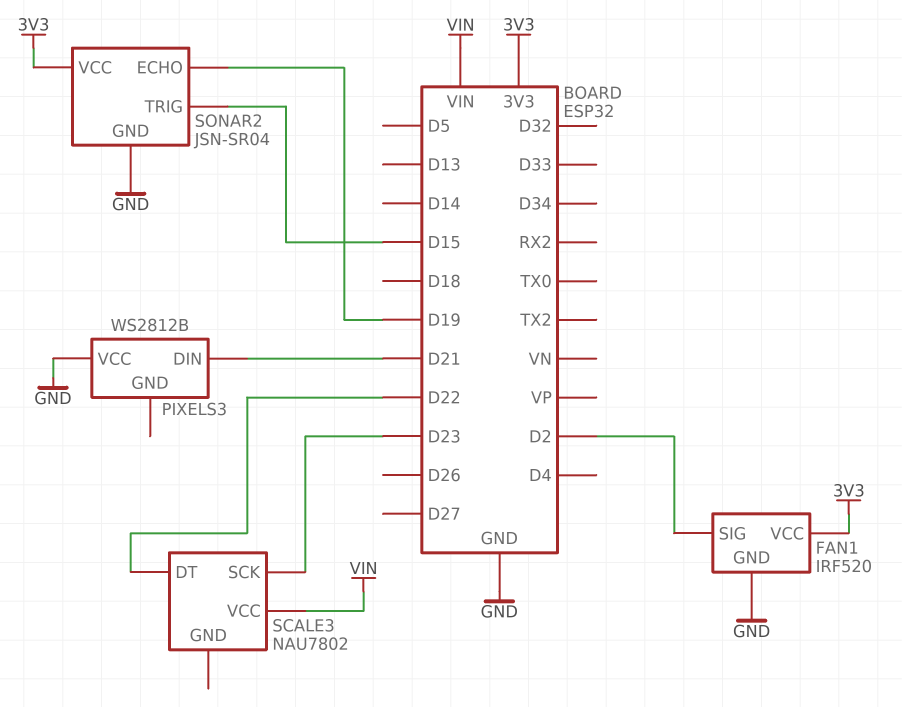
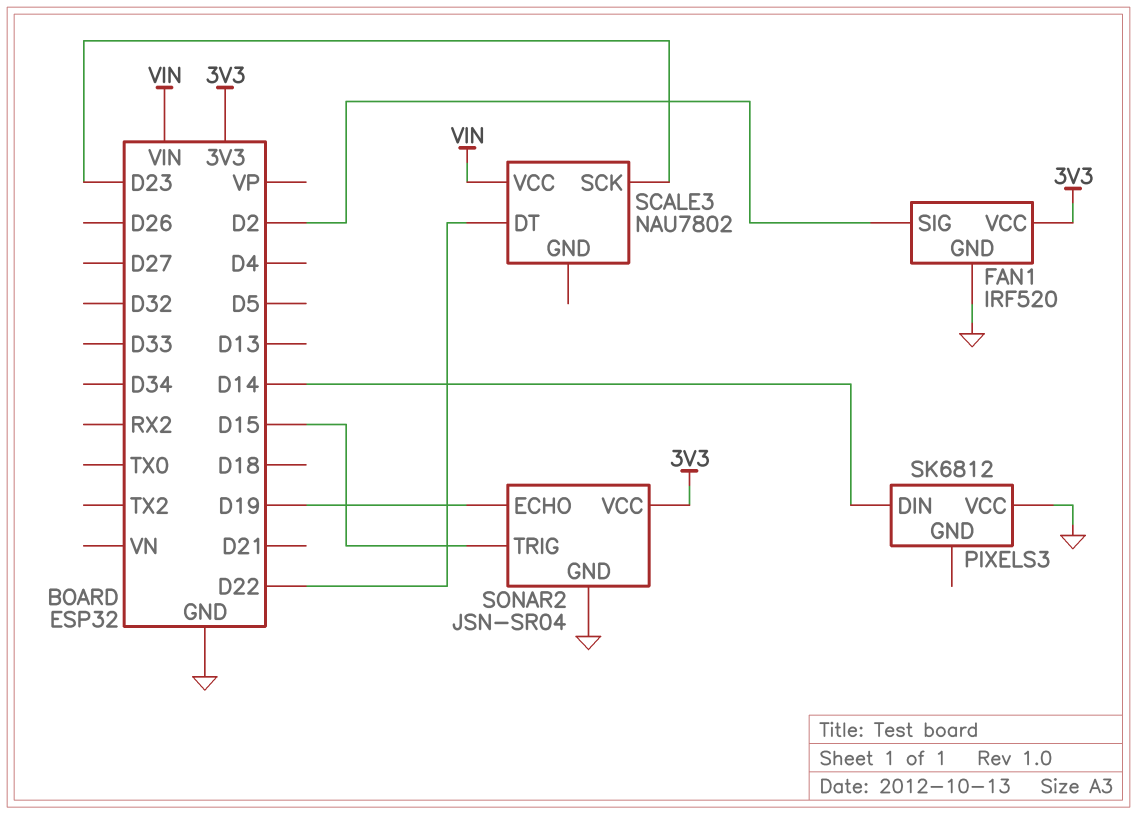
PIXELS3: WS2812B -> SK6812
PIXELS3 pin DIN: D21 -> D14

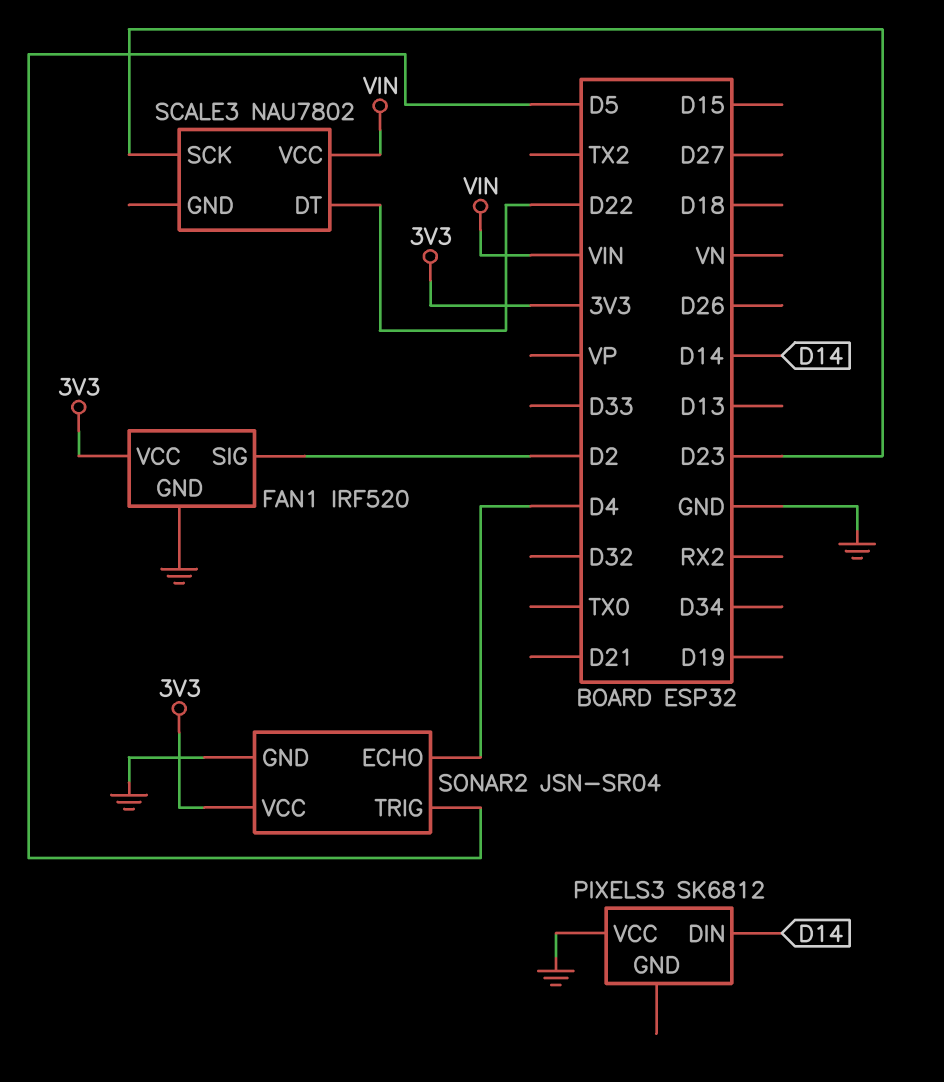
SONAR2 pin ECHO: D19 -> D4
SONAR2 pin TRIG: D15 -> D5

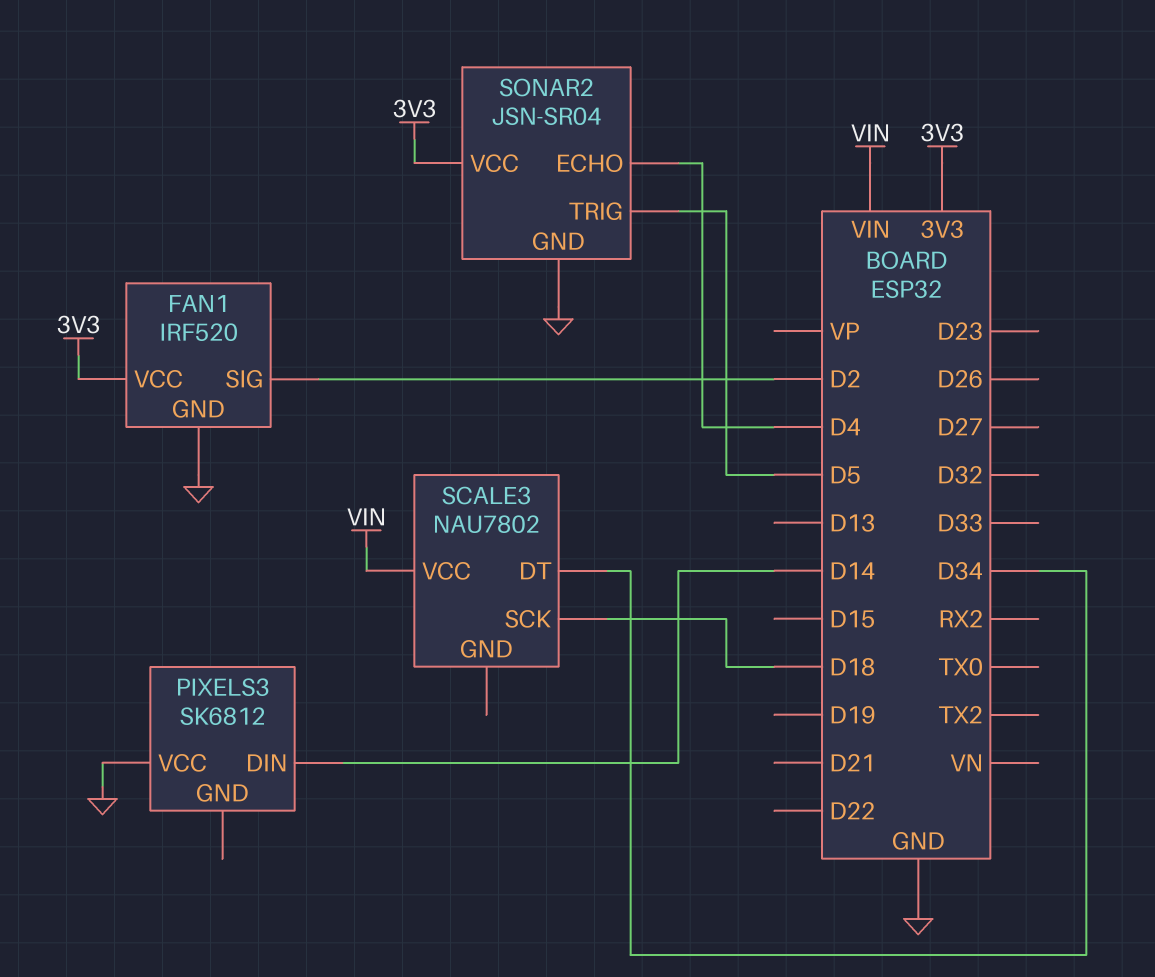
SCALE3 pin DT: D22 -> D34
SCALE3 pin SCK: D23 -> D18

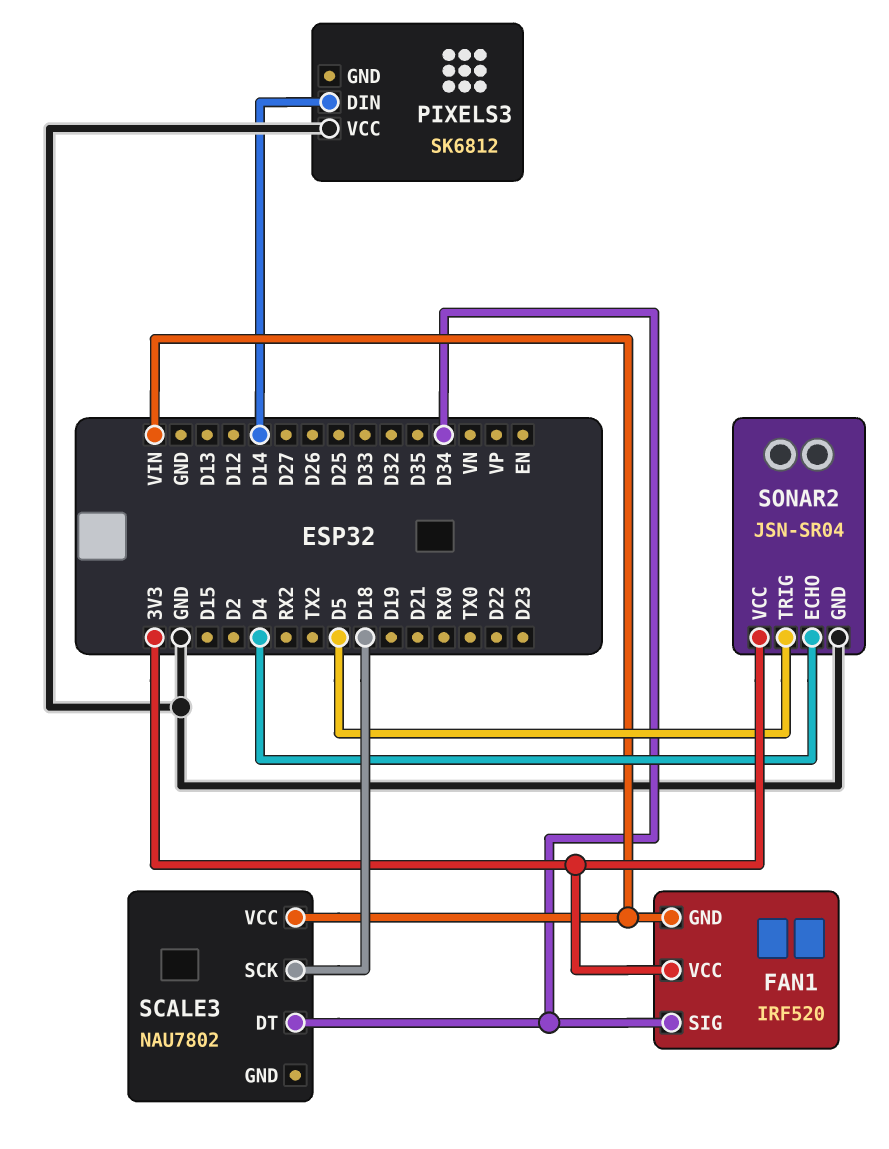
FAN1 pin GND: GND -> VIN
FAN1 pin SIG: D2 -> D34

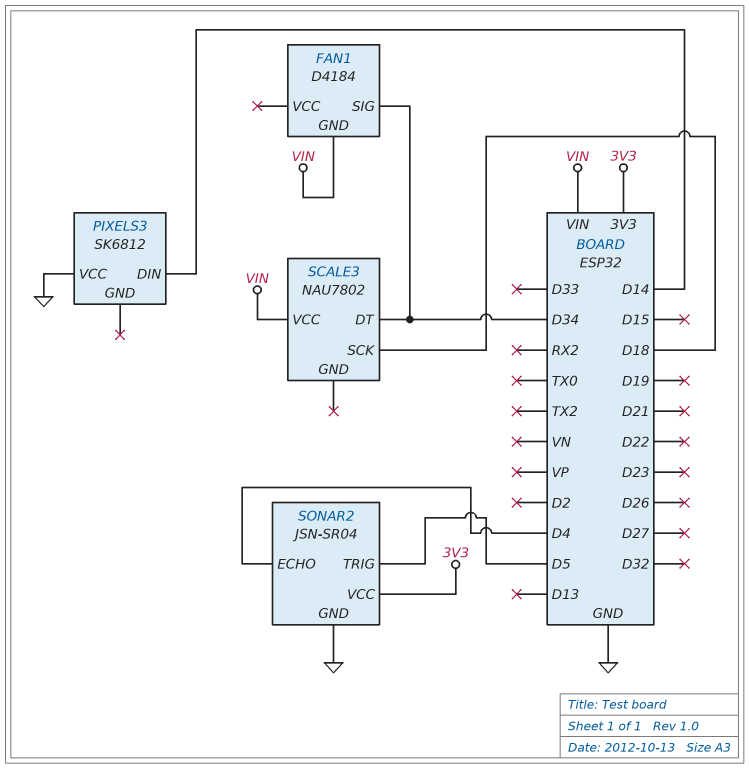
FAN1: IRF520 -> D4184
FAN1 pin VCC: 3V3 -> none

